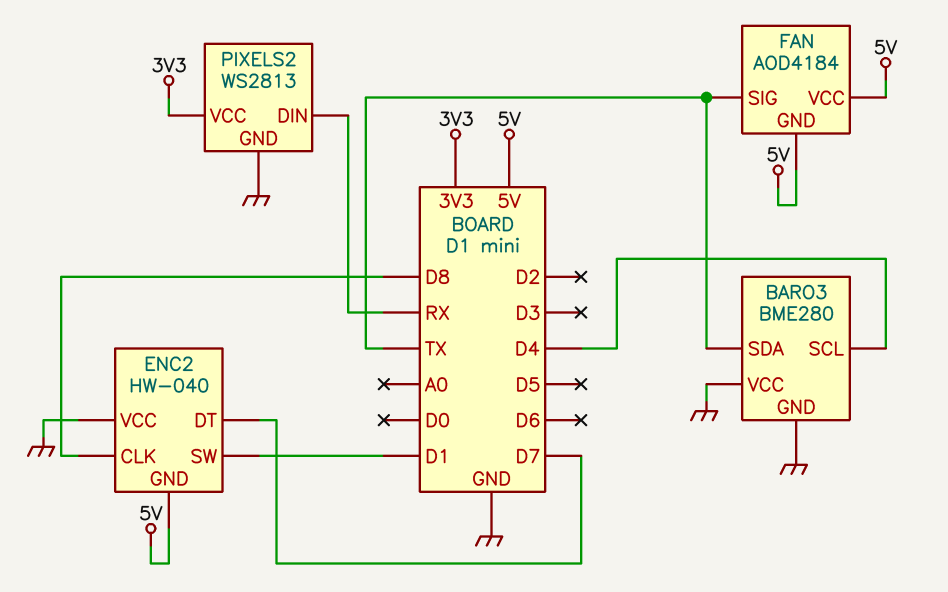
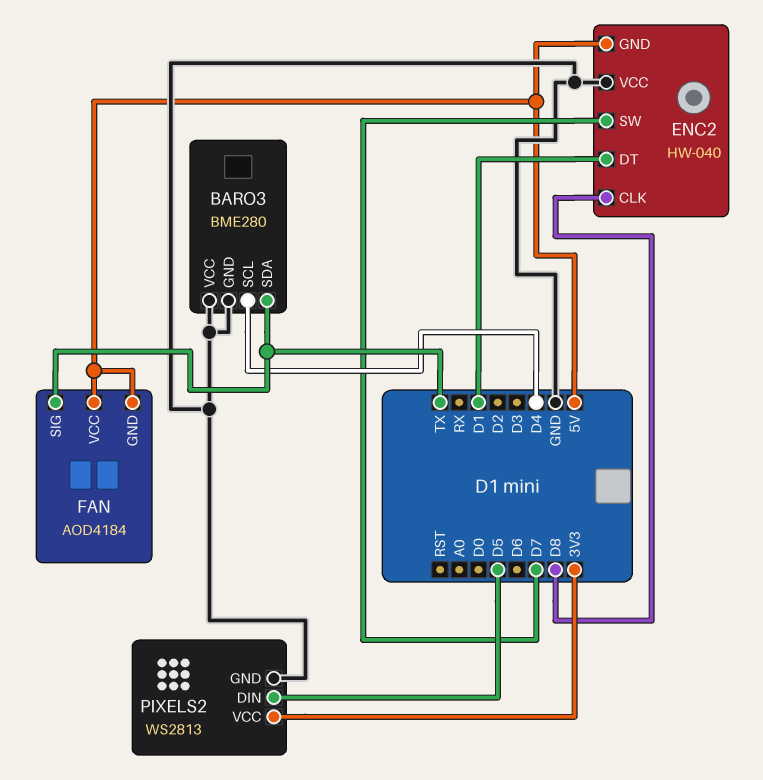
ENC2 pin DT: D7 -> D1
ENC2 pin SW: D1 -> D7
PIXELS2 pin DIN: RX -> D5

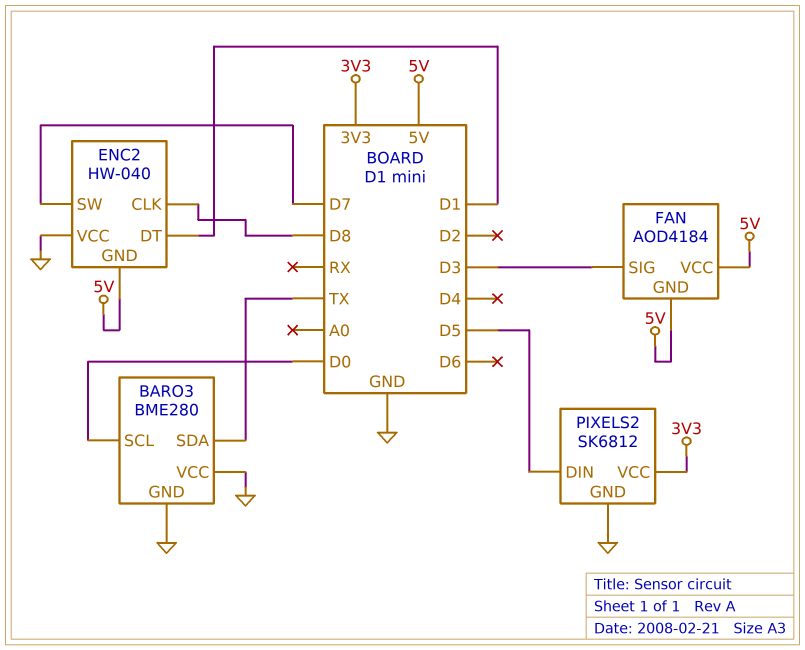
BARO3 pin SCL: D4 -> D0
FAN pin SIG: TX -> D3
PIXELS2: WS2813 -> SK6812

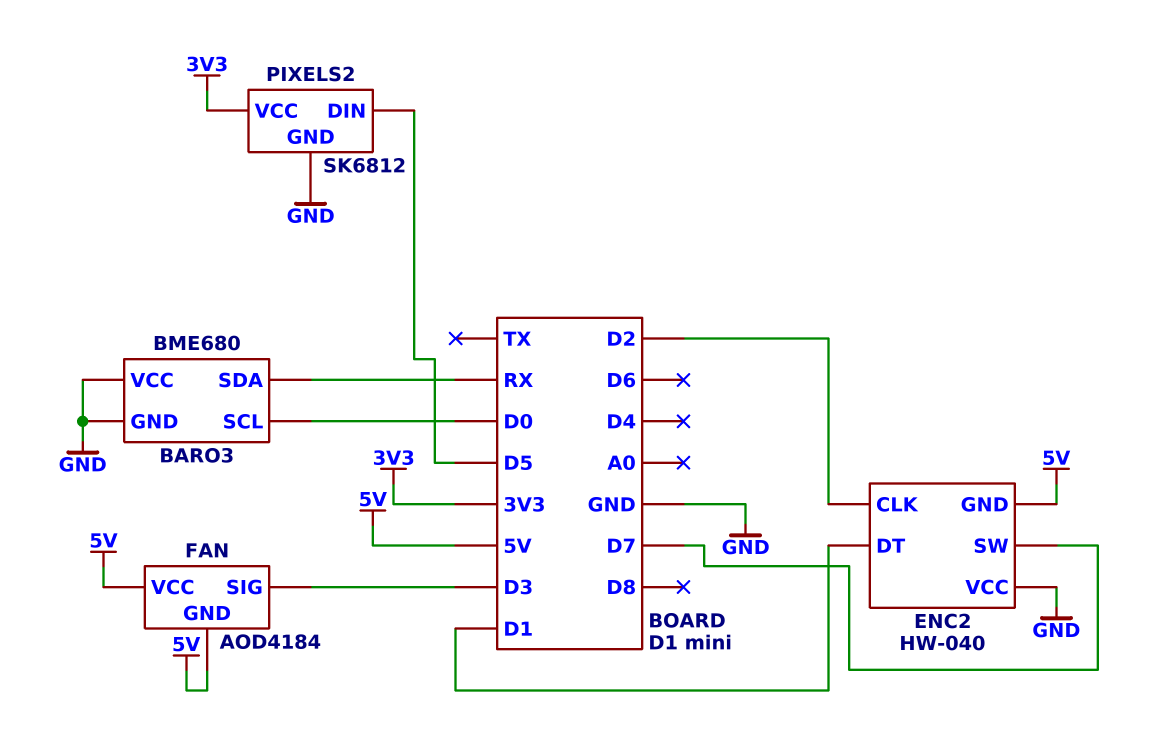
BARO3: BME280 -> BME680
BARO3 pin SDA: TX -> RX
ENC2 pin CLK: D8 -> D2

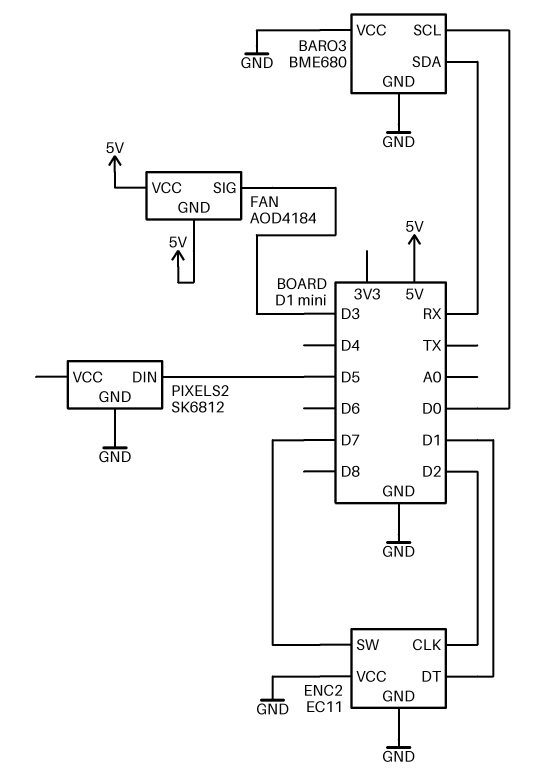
ENC2: HW-040 -> EC11
ENC2 pin GND: 5V -> GND
PIXELS2 pin VCC: 3V3 -> none

